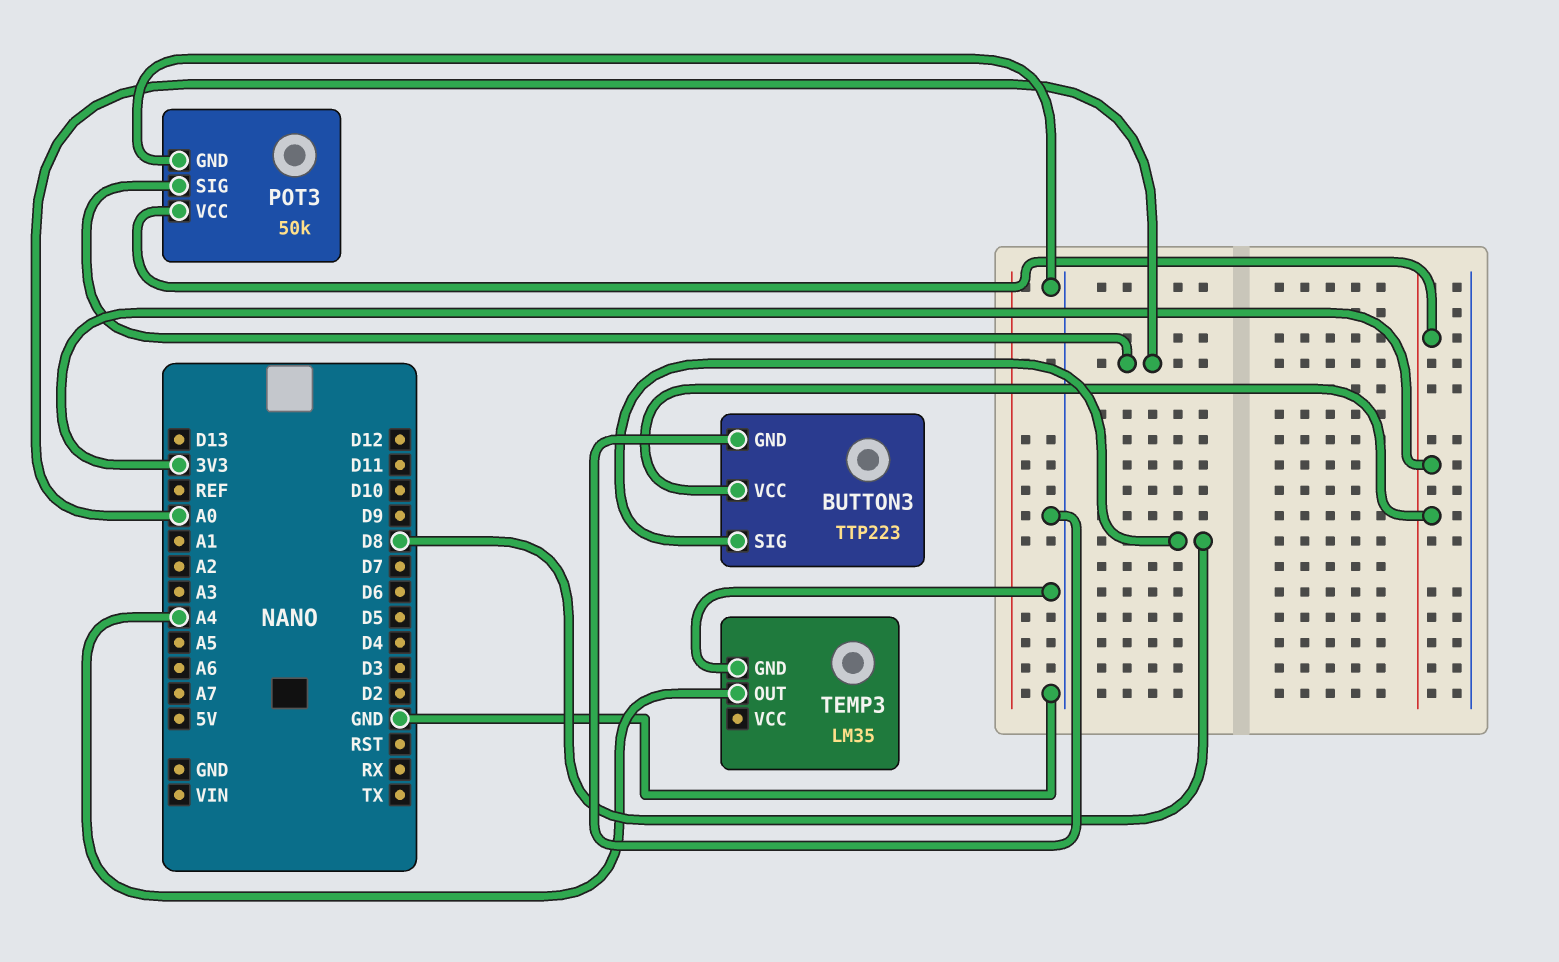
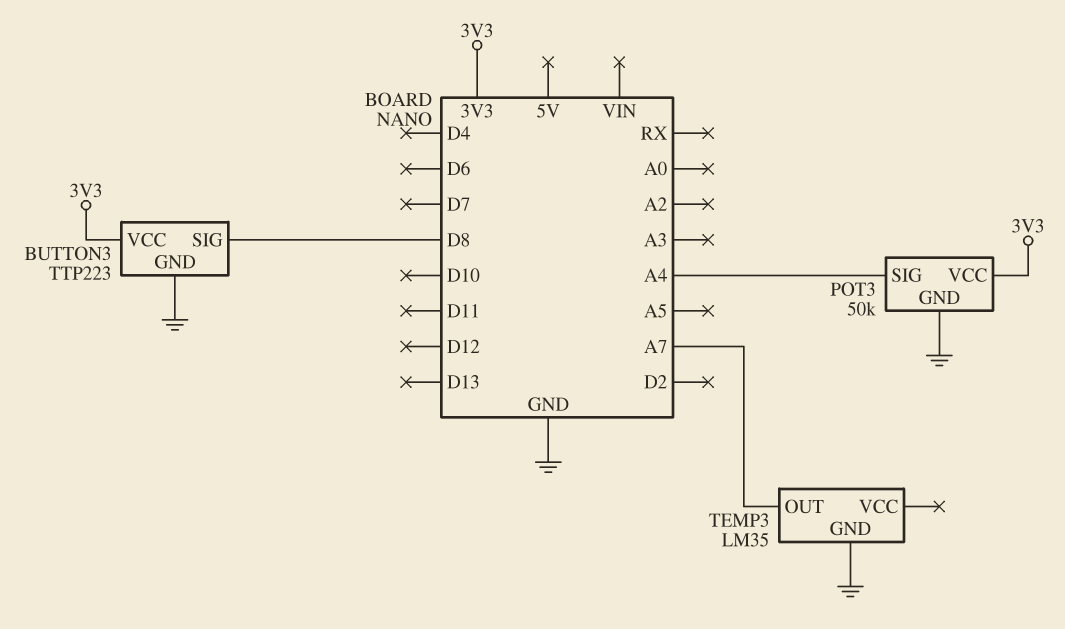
POT3 pin SIG: A0 -> A4
TEMP3 pin OUT: A4 -> A7

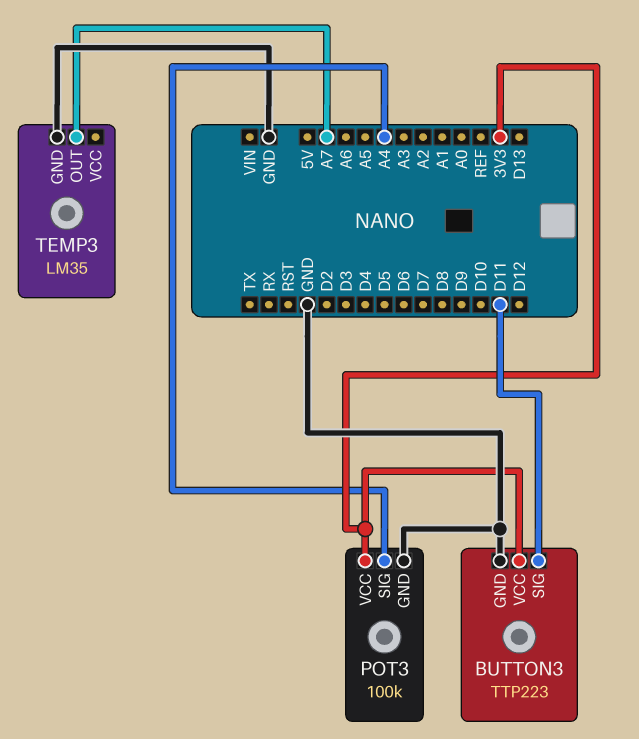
BUTTON3 pin SIG: D8 -> D11
POT3: 50k -> 100k

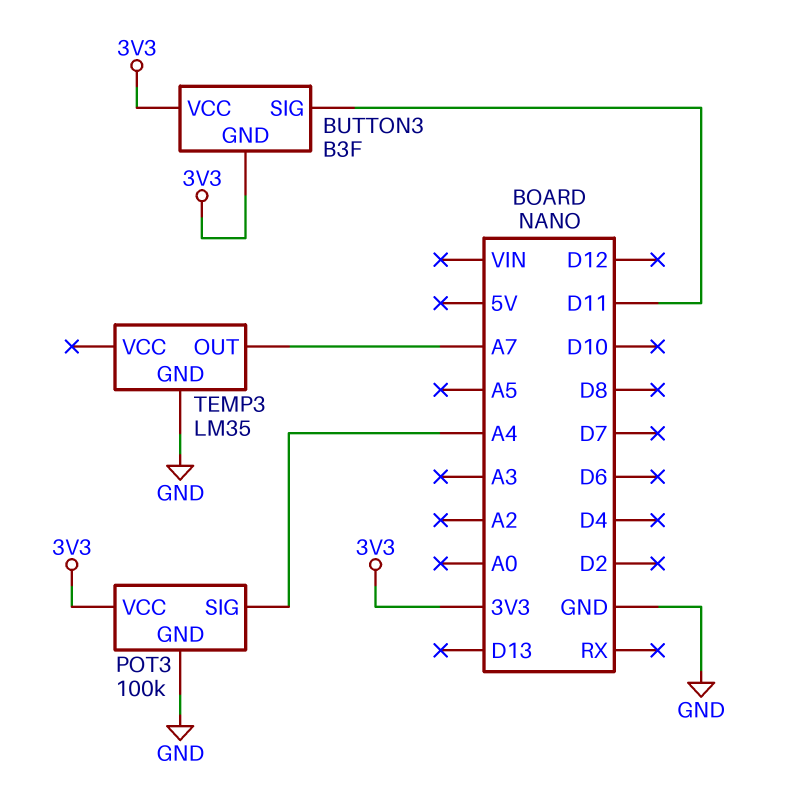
BUTTON3: TTP223 -> B3F
BUTTON3 pin GND: GND -> 3V3

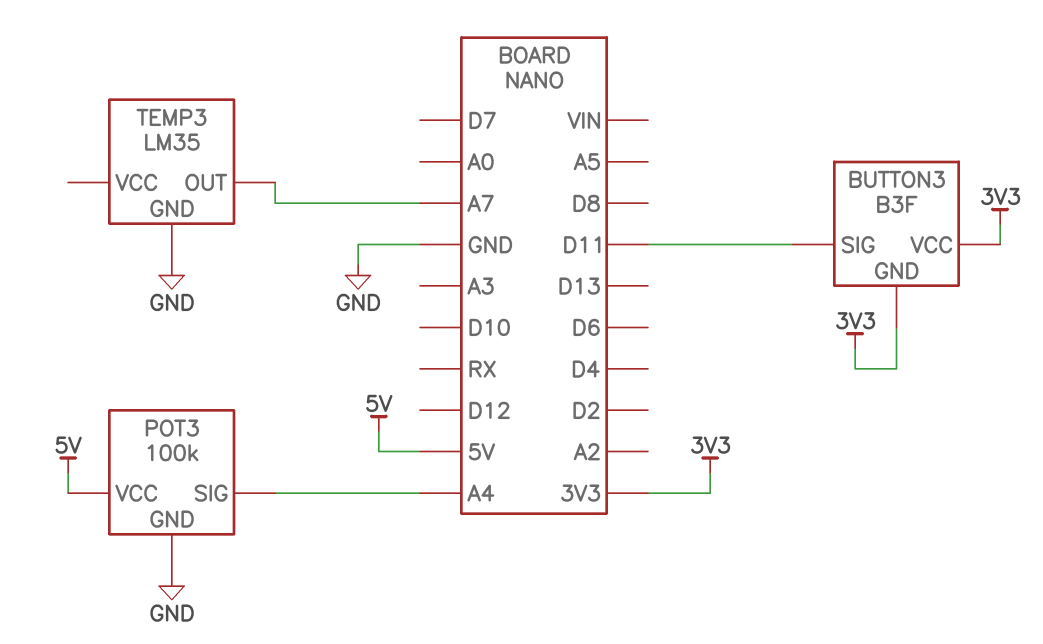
POT3 pin VCC: 3V3 -> 5V

